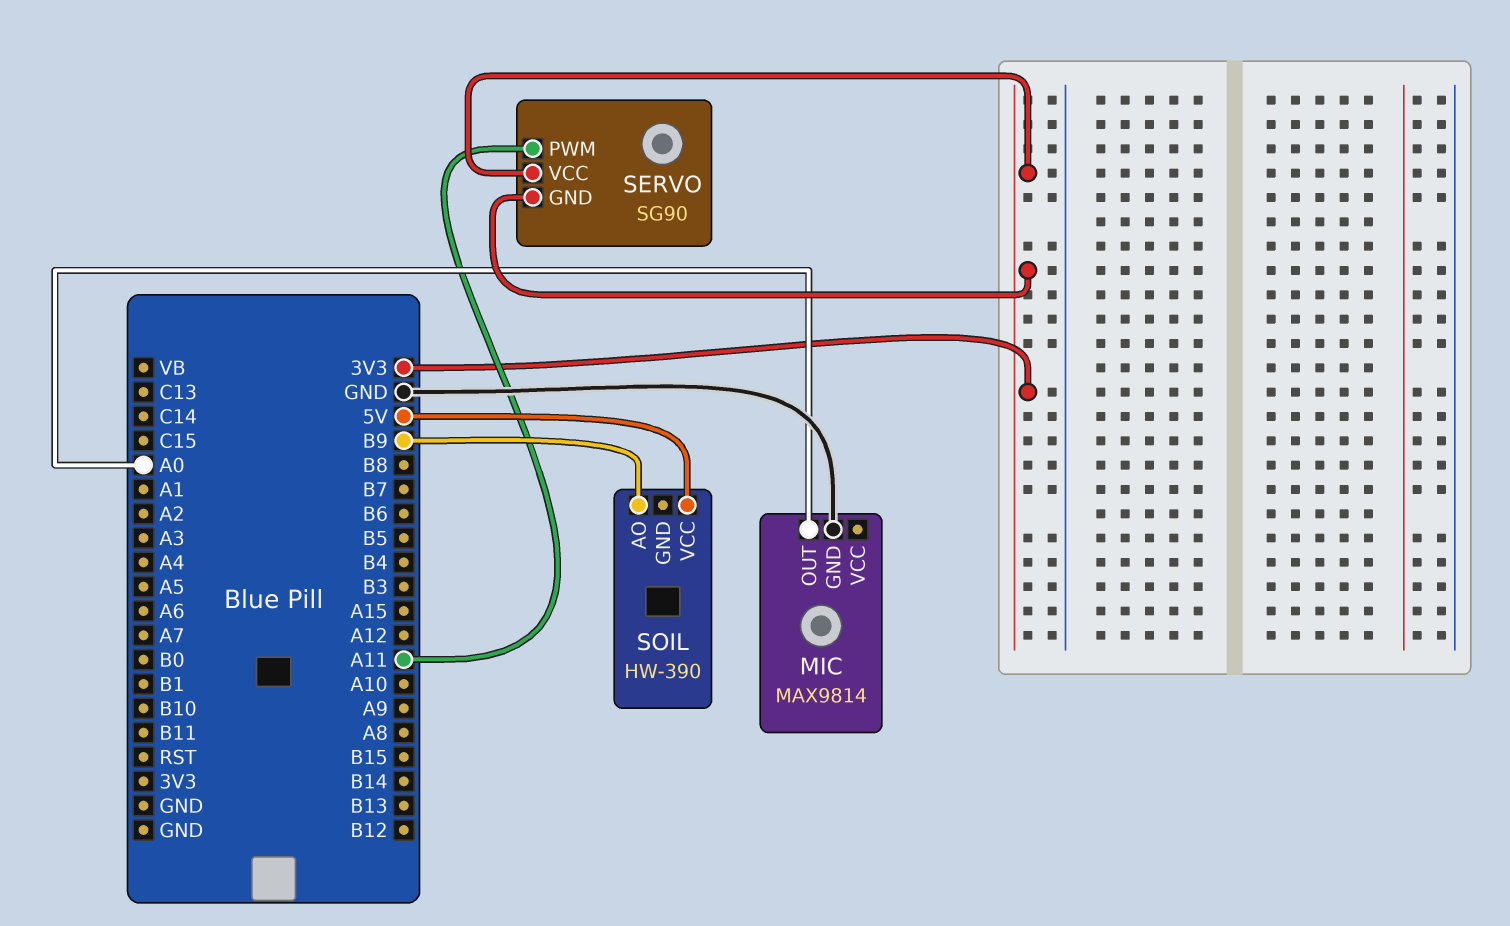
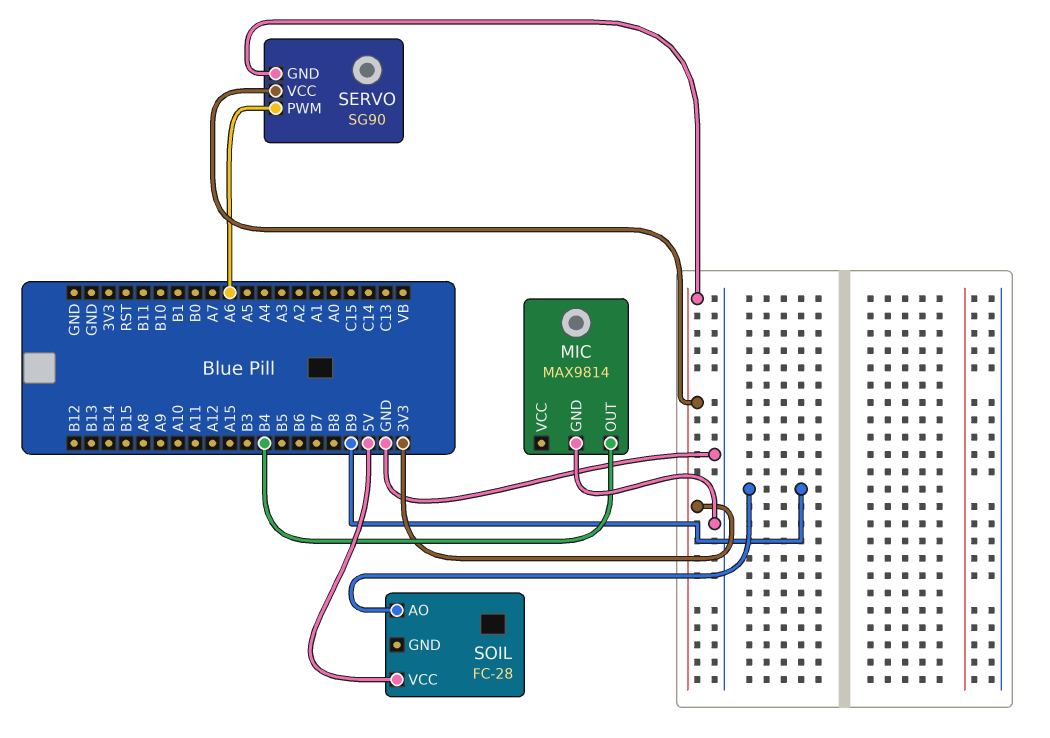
MIC pin OUT: A0 -> B4
SERVO pin PWM: A11 -> A6
SOIL: HW-390 -> FC-28

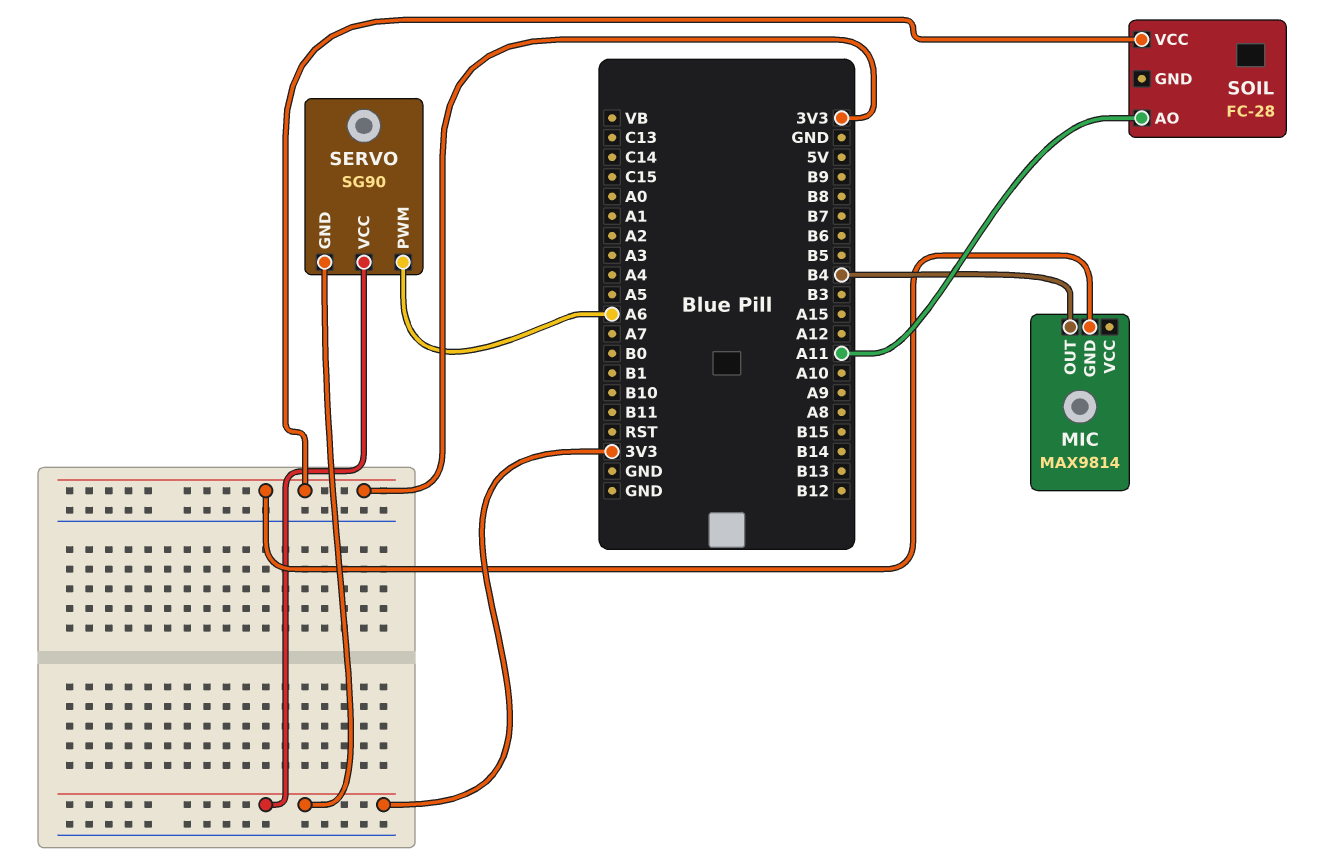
MIC pin GND: GND -> 3V3
SOIL pin AO: B9 -> A11
SOIL pin VCC: 5V -> 3V3

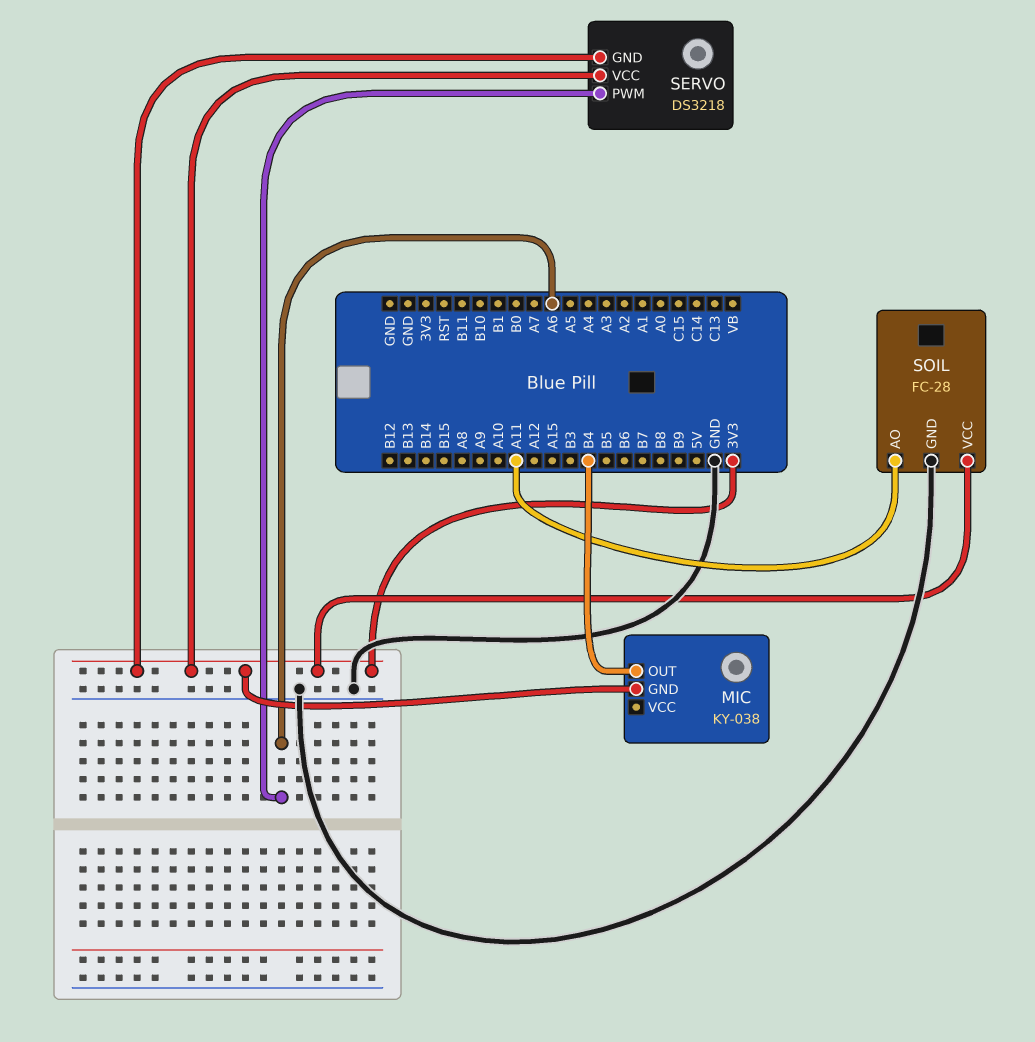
MIC: MAX9814 -> KY-038
SERVO: SG90 -> DS3218
SOIL pin GND: none -> GND

